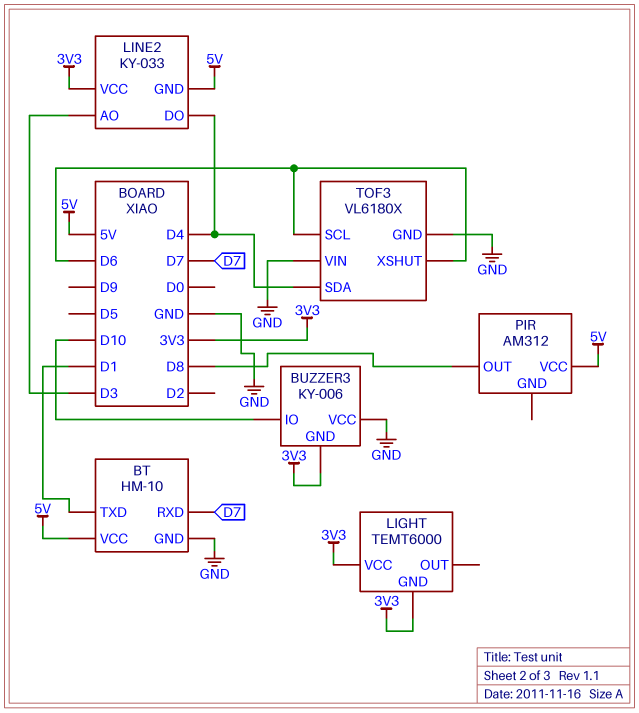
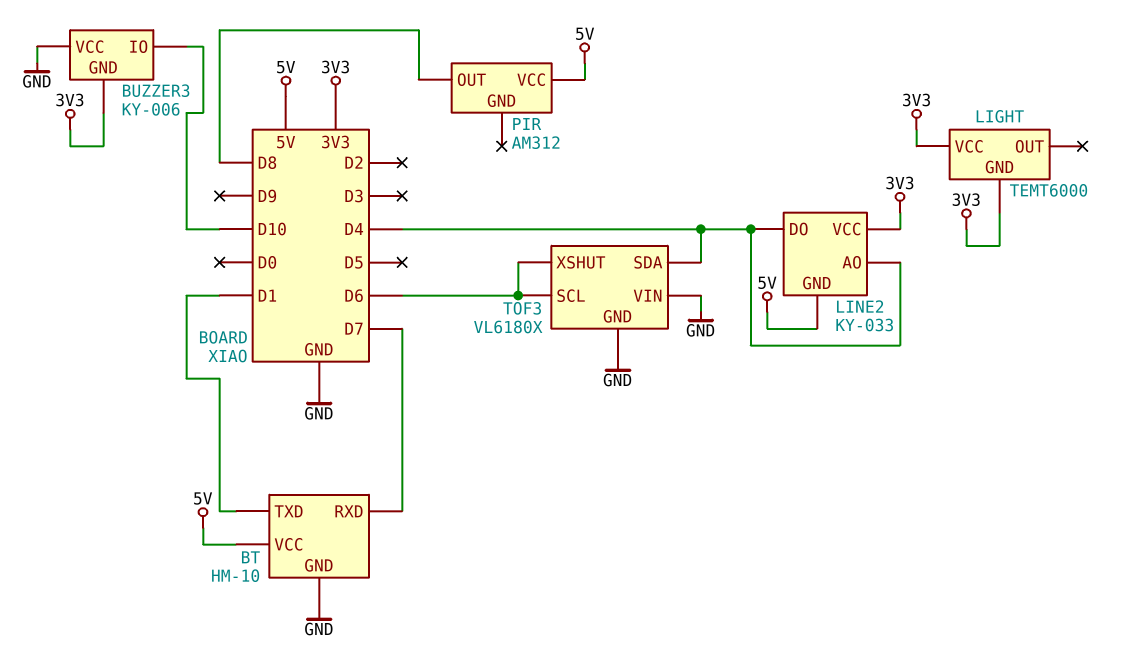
LINE2 pin AO: D3 -> D4

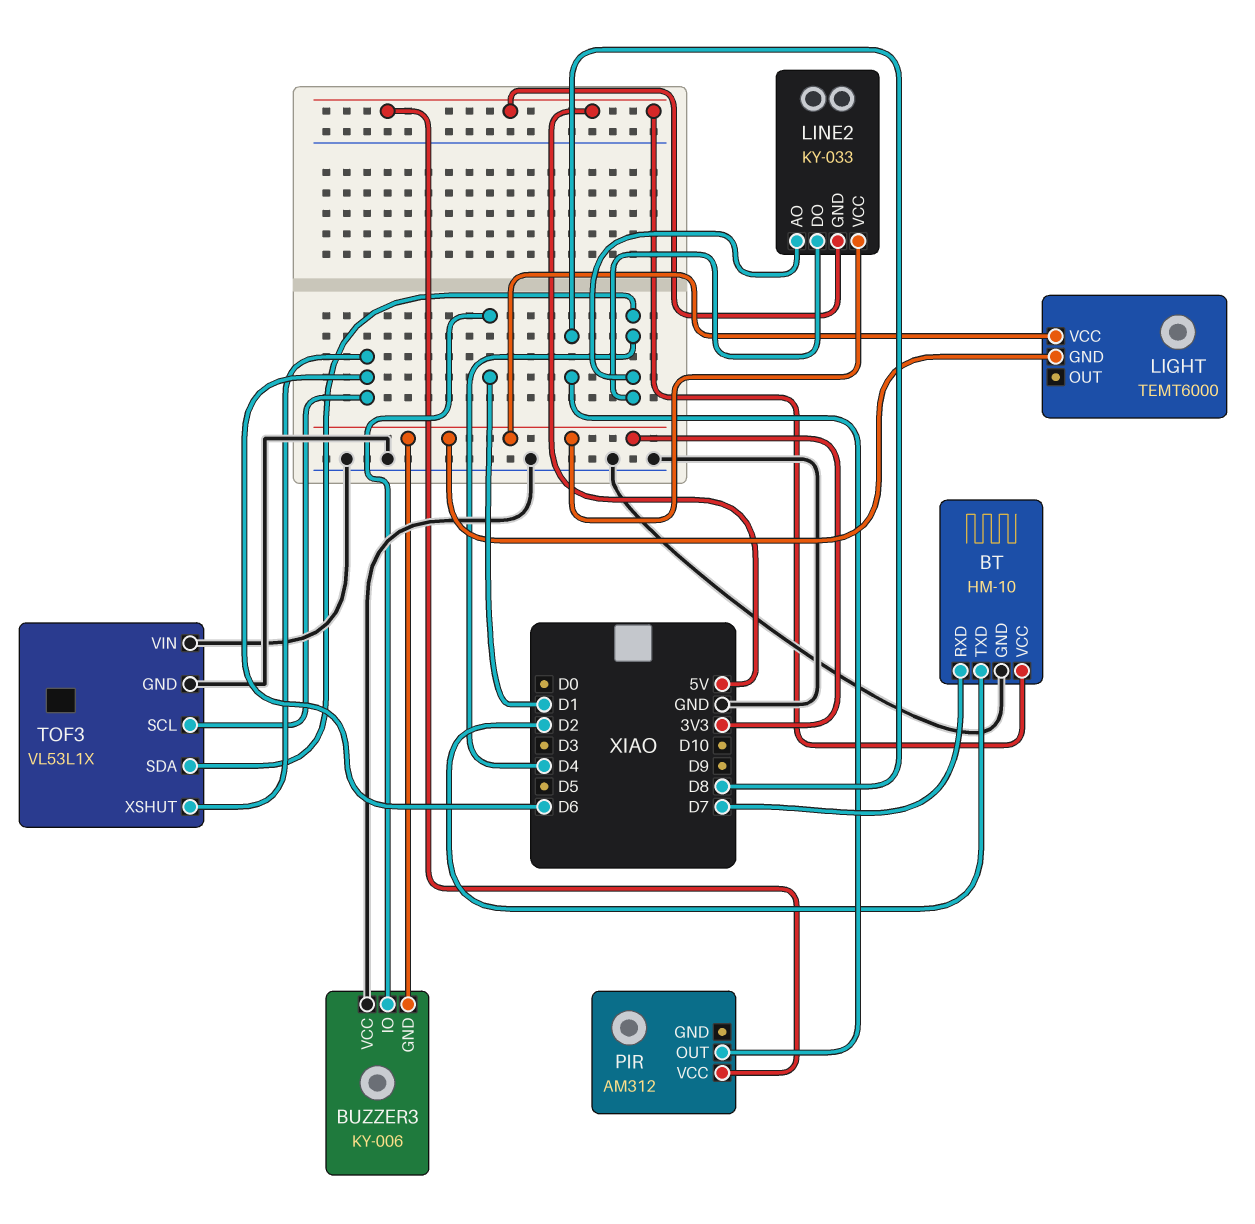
BT pin TXD: D1 -> D2
BUZZER3 pin IO: D10 -> D1
TOF3: VL6180X -> VL53L1X

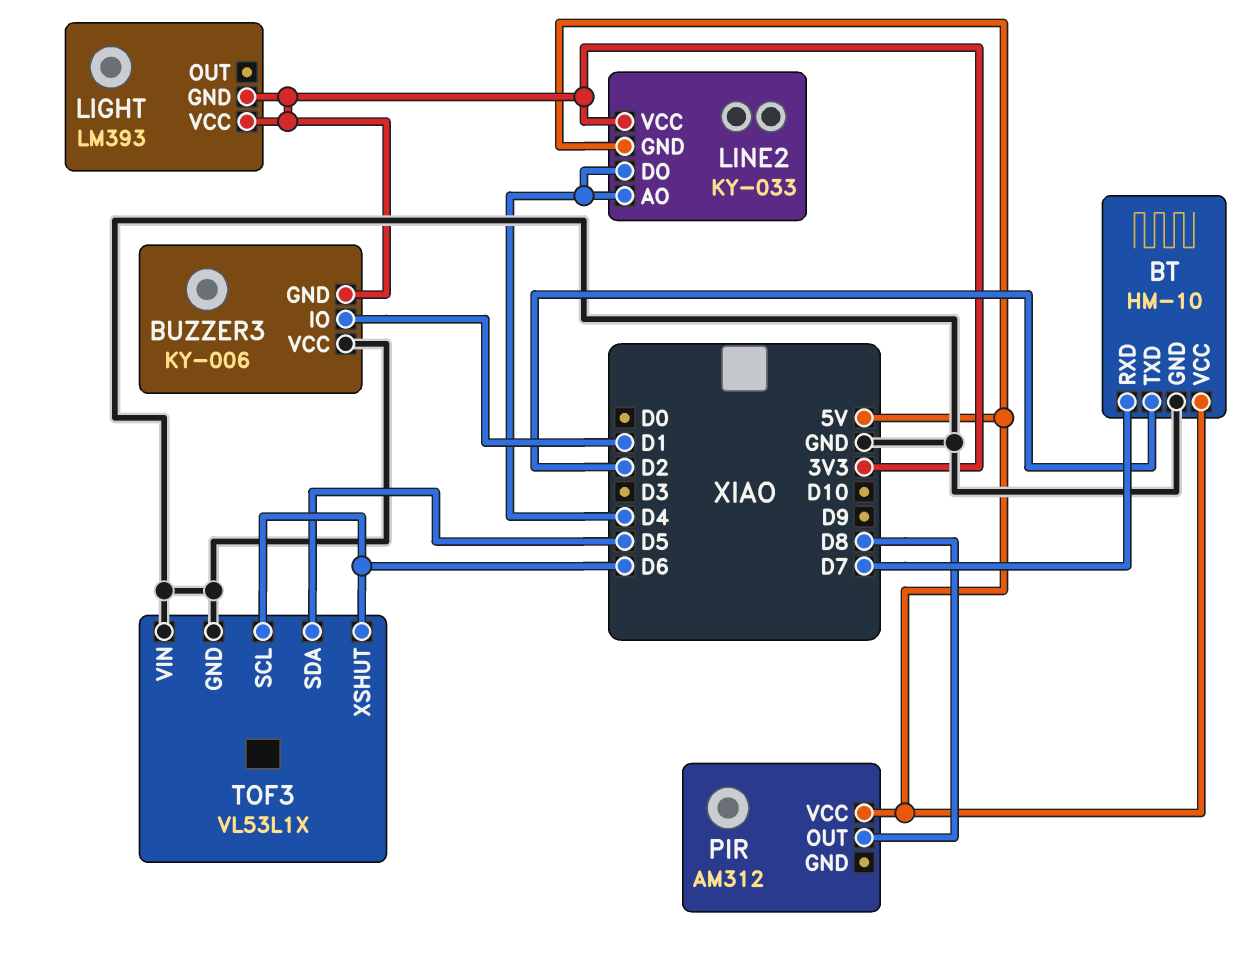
LIGHT: TEMT6000 -> LM393
TOF3 pin SDA: D4 -> D5

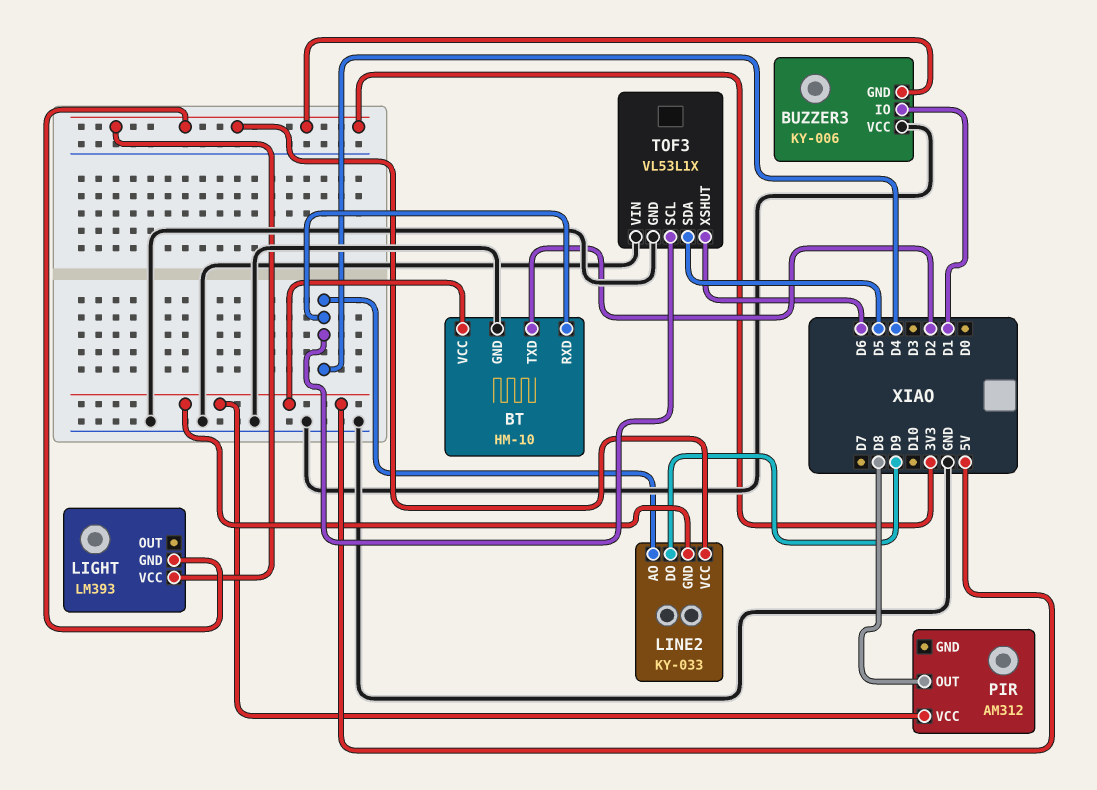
BT pin RXD: D7 -> D4
LINE2 pin DO: D4 -> D9
TOF3 pin SCL: D6 -> D4

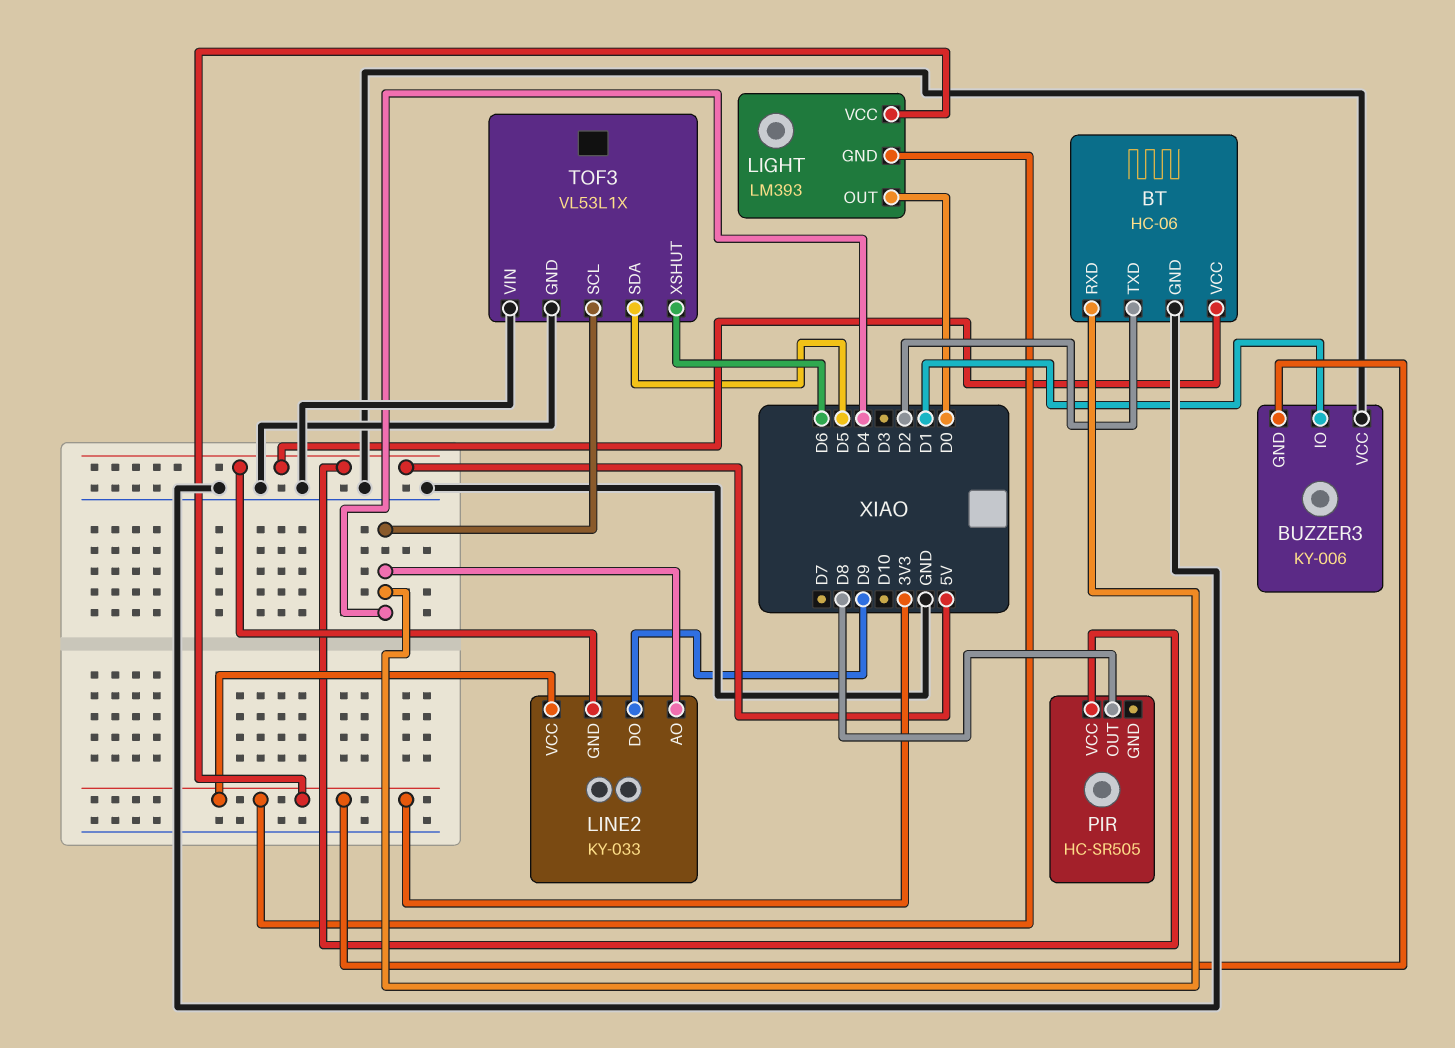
BT: HM-10 -> HC-06
LIGHT pin OUT: none -> D0
PIR: AM312 -> HC-SR505

